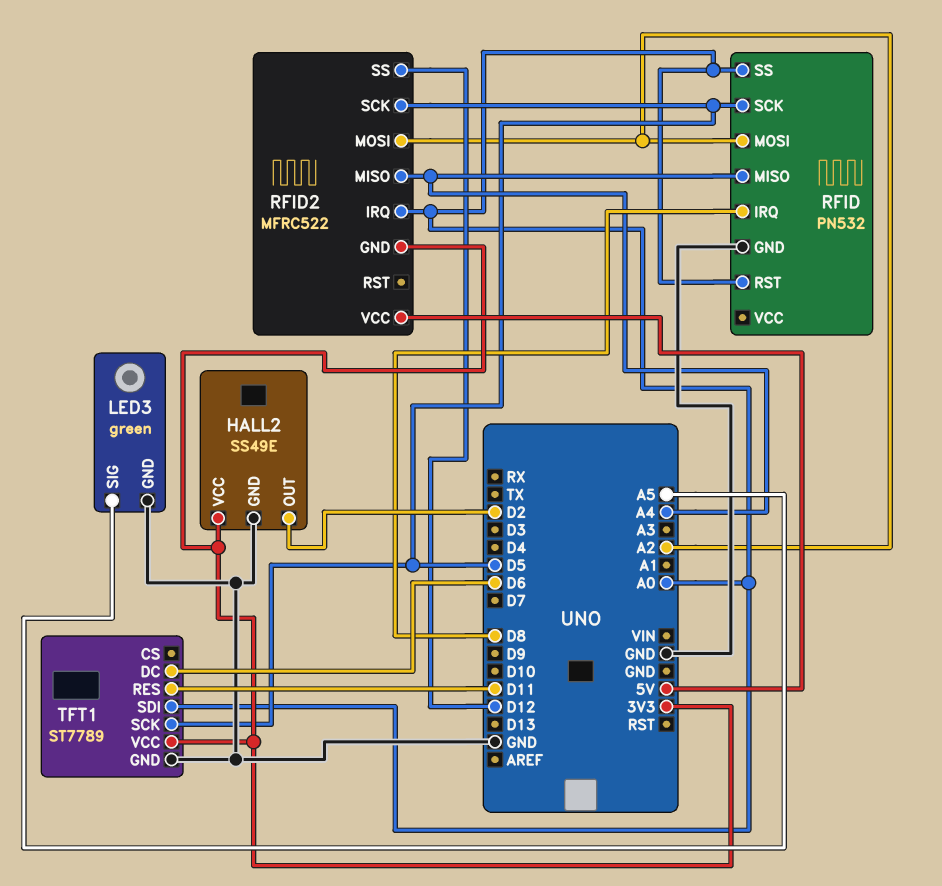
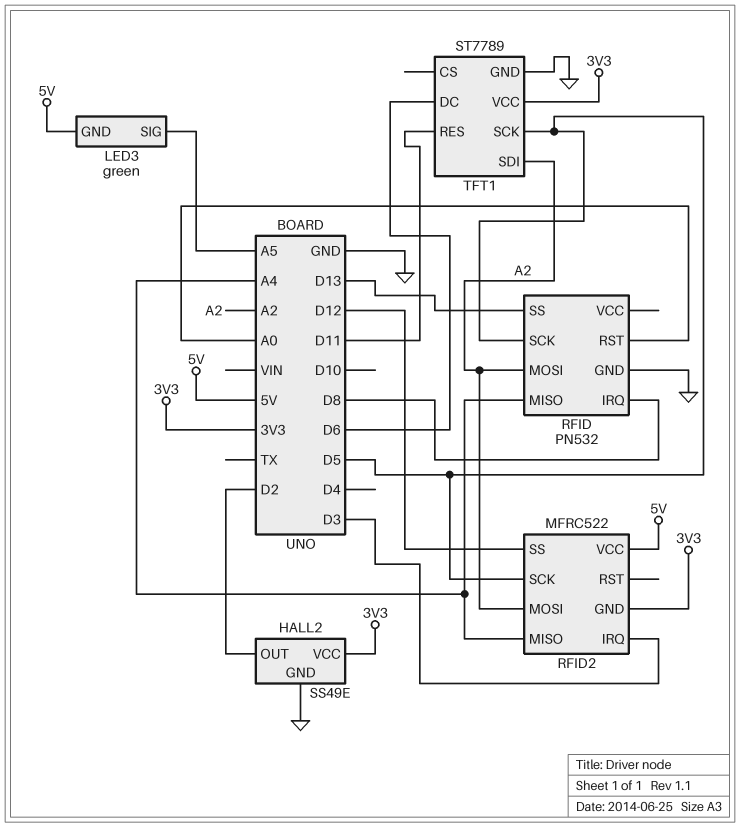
LED3 pin GND: GND -> 5V
RFID pin SS: A0 -> D13
RFID2 pin IRQ: A0 -> D3
TFT1 pin SDI: A0 -> A2

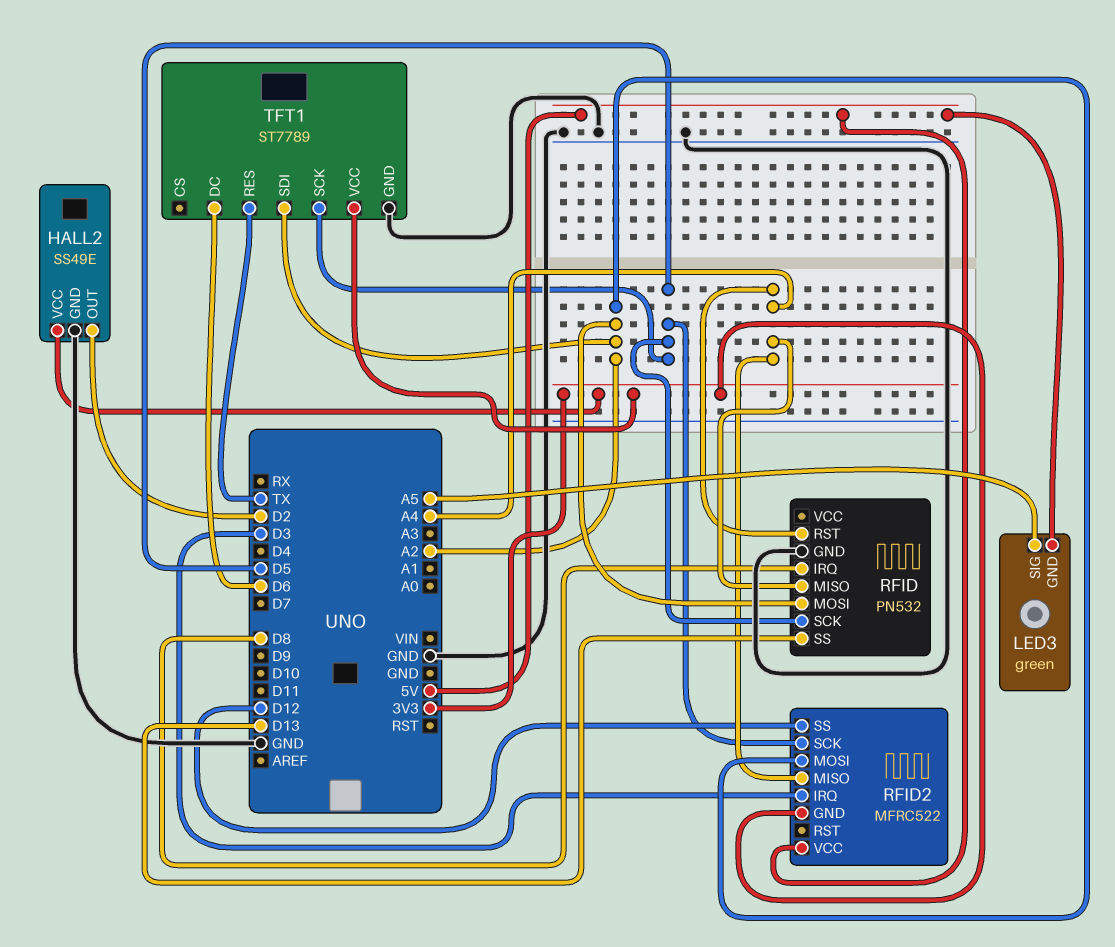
RFID pin RST: A0 -> A4
TFT1 pin RES: D11 -> TX

